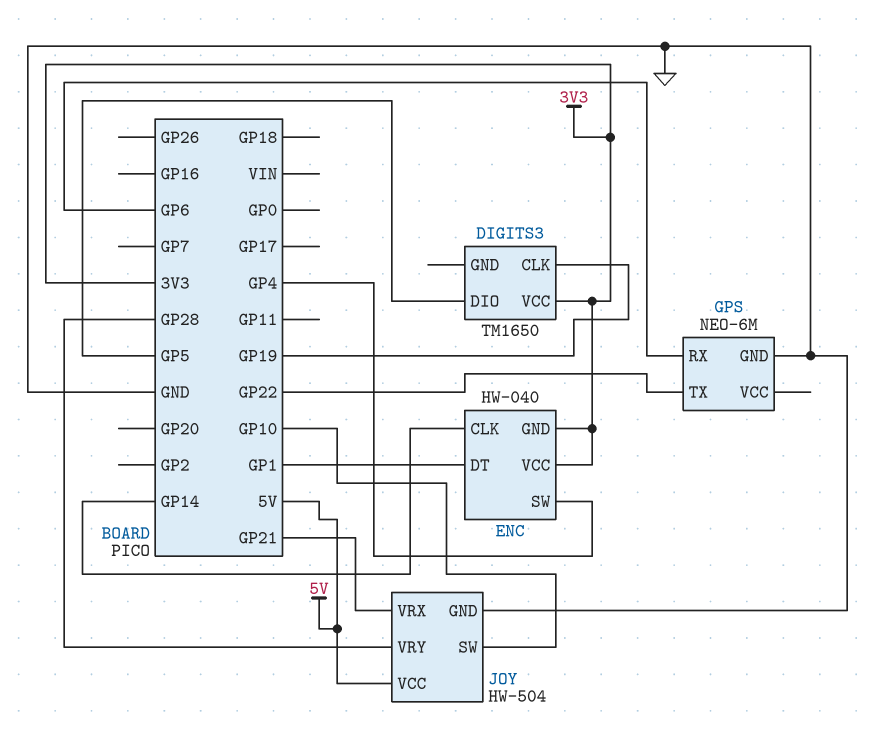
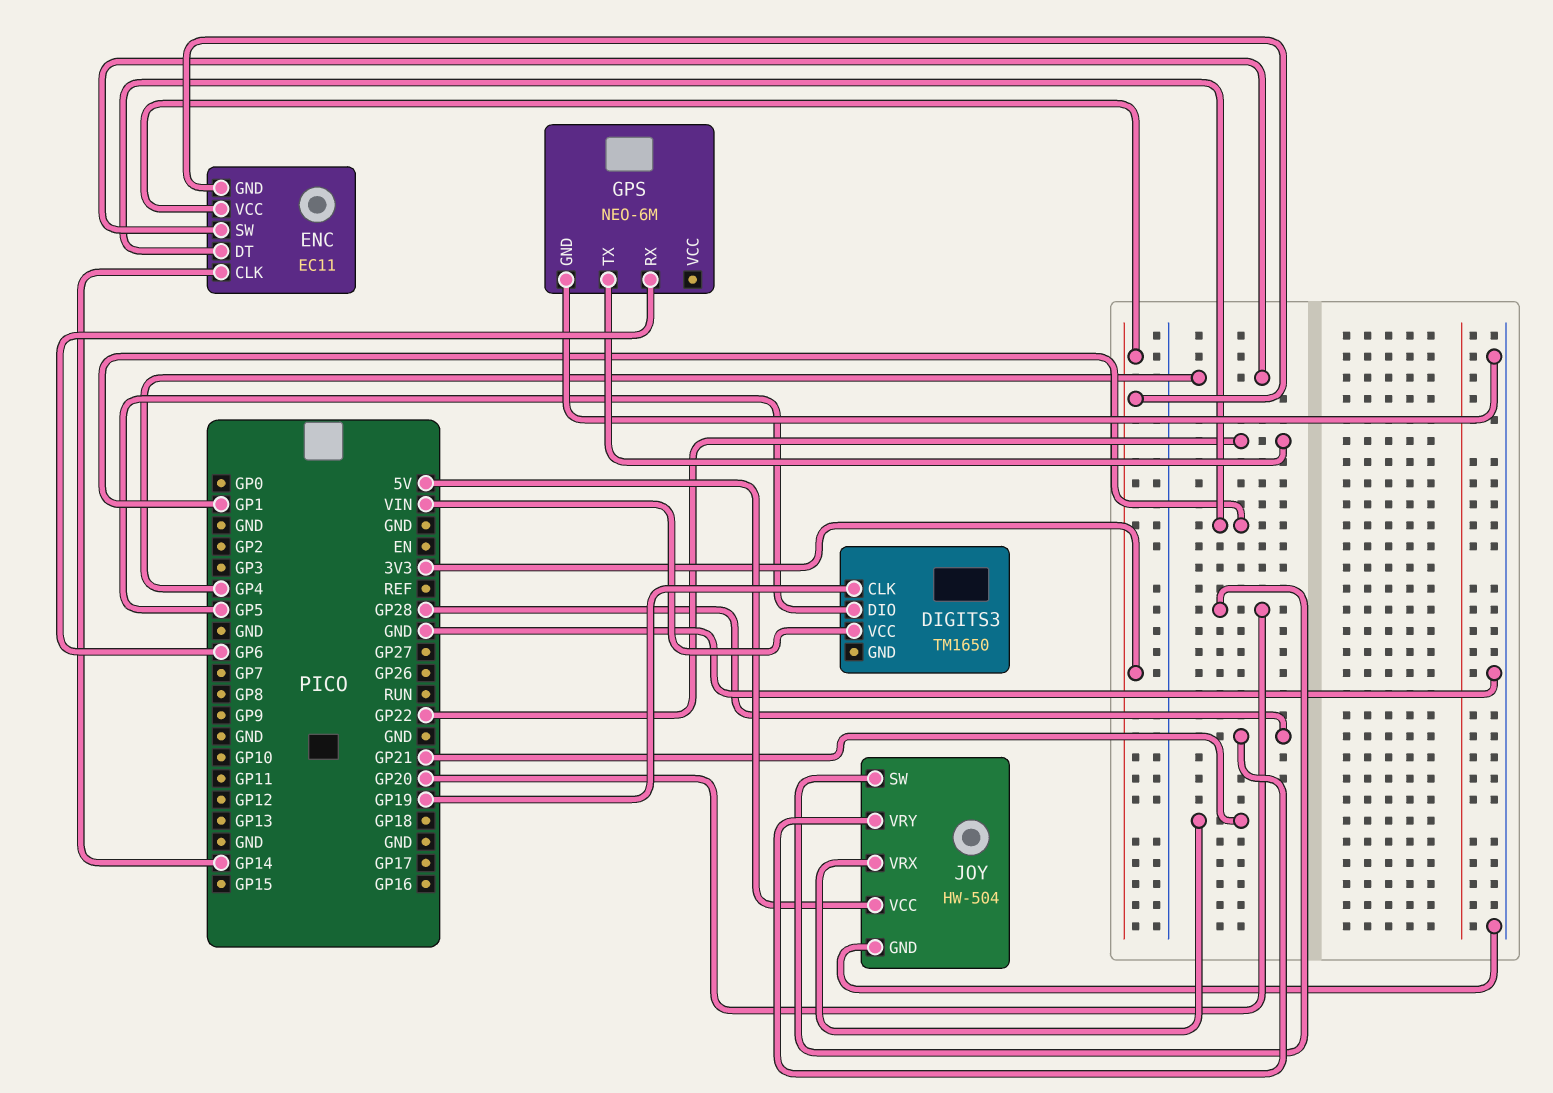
DIGITS3 pin VCC: 3V3 -> VIN
ENC: HW-040 -> EC11
JOY pin SW: GP10 -> GP20

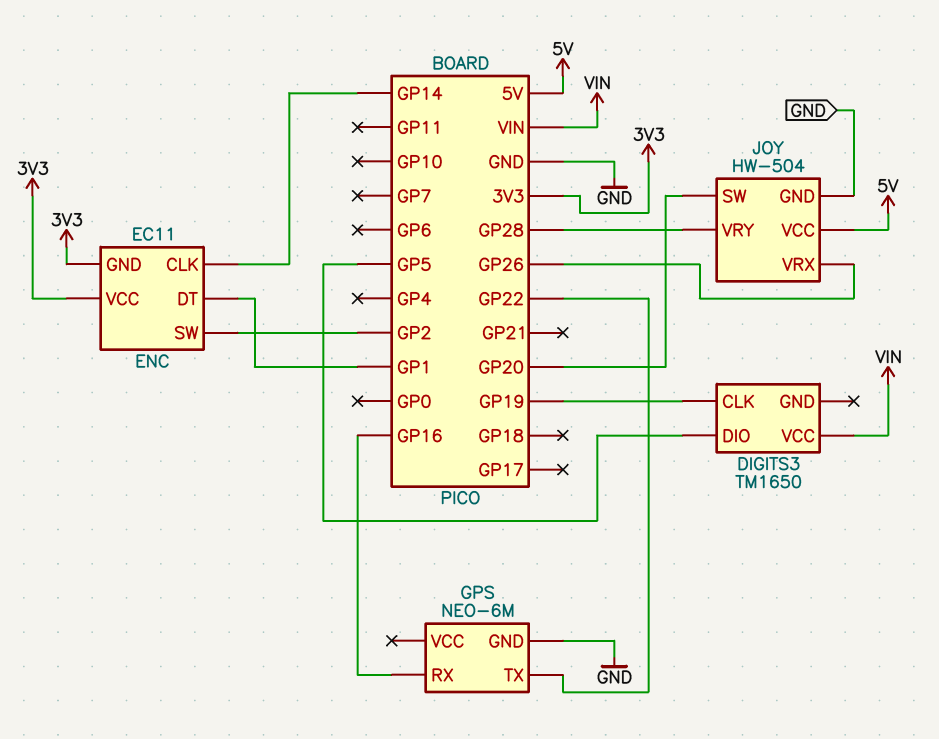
ENC pin SW: GP4 -> GP2
GPS pin RX: GP6 -> GP16
JOY pin VRX: GP21 -> GP26

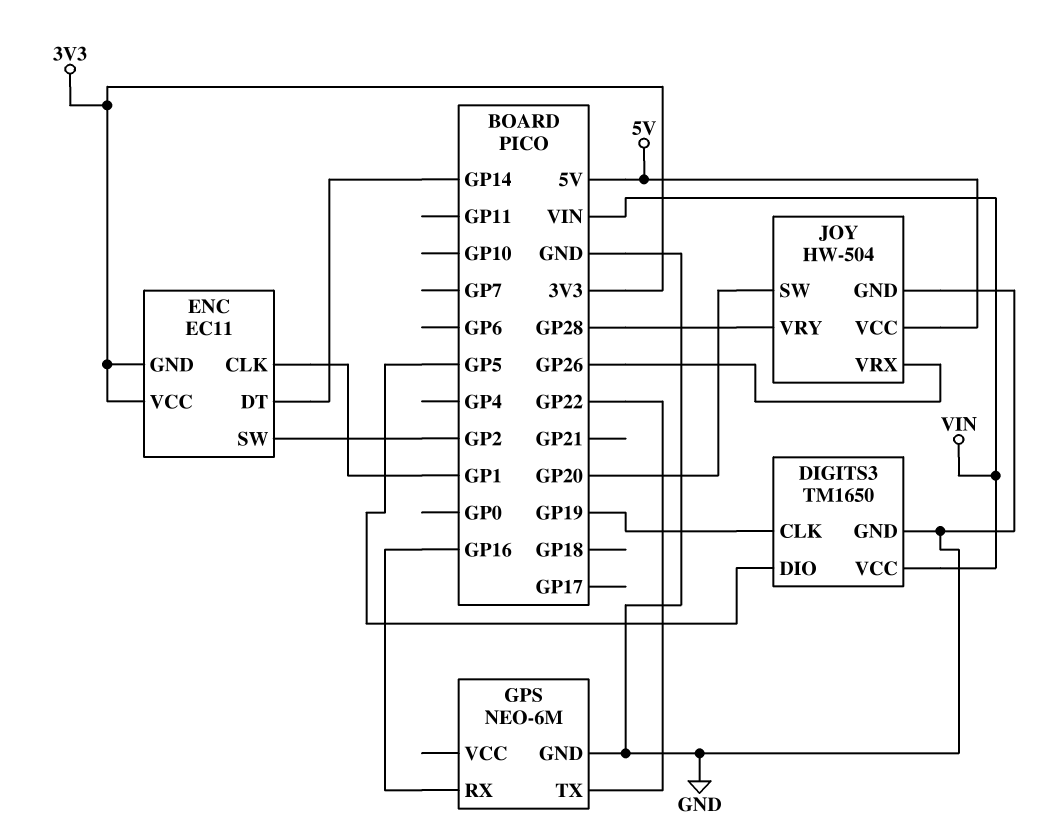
DIGITS3 pin GND: none -> GND
ENC pin CLK: GP14 -> GP1
ENC pin DT: GP1 -> GP14

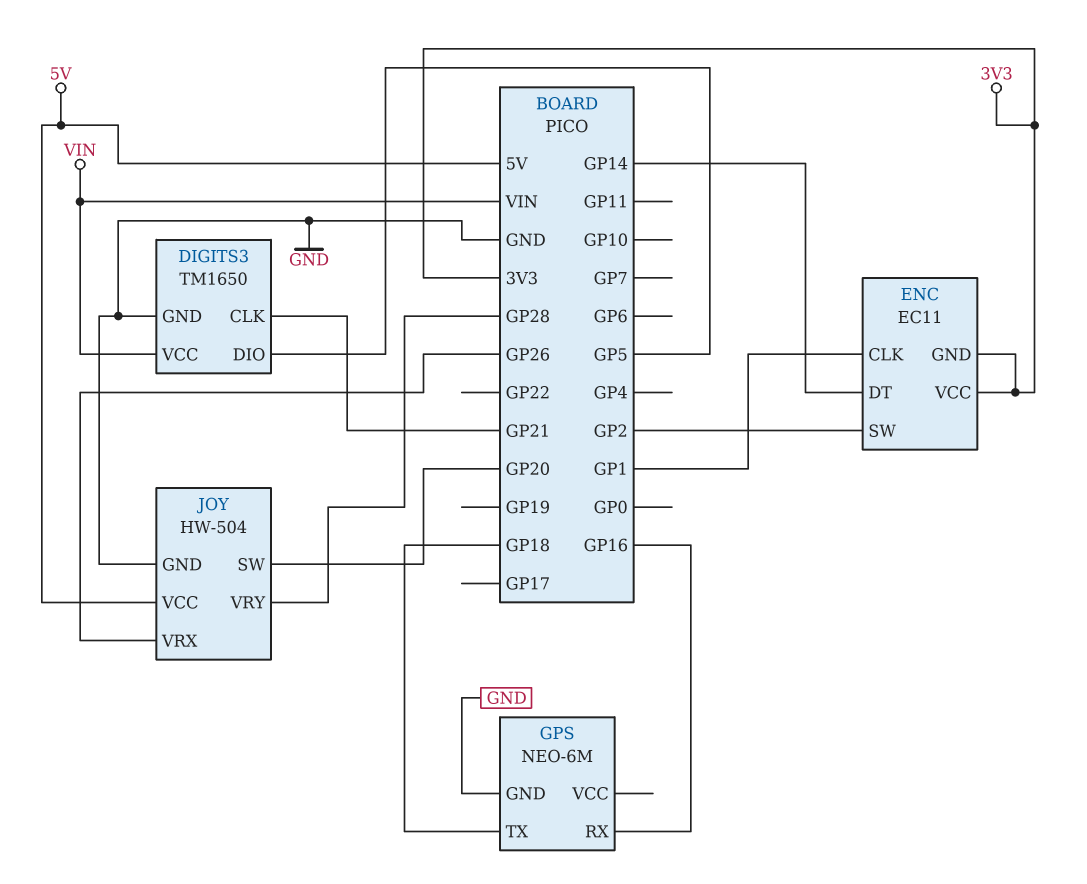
DIGITS3 pin CLK: GP19 -> GP21
GPS pin TX: GP22 -> GP18

